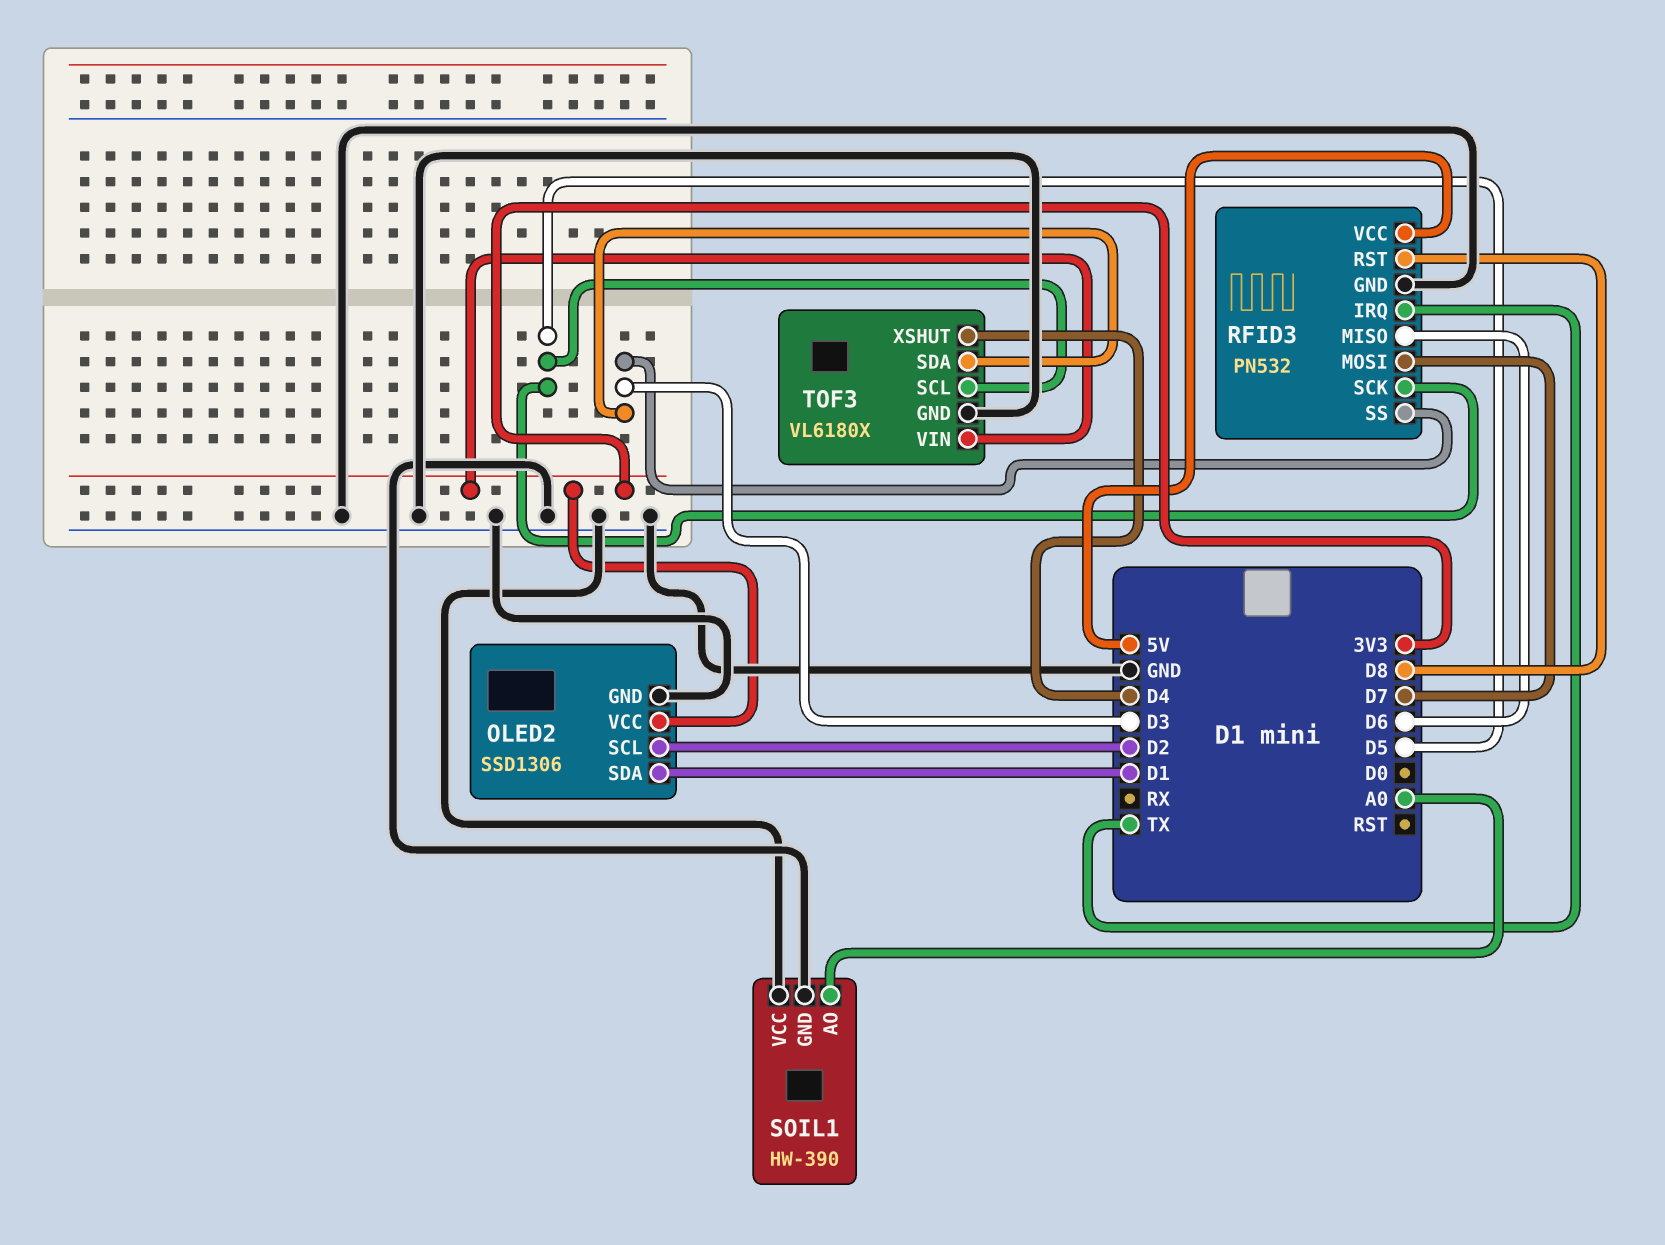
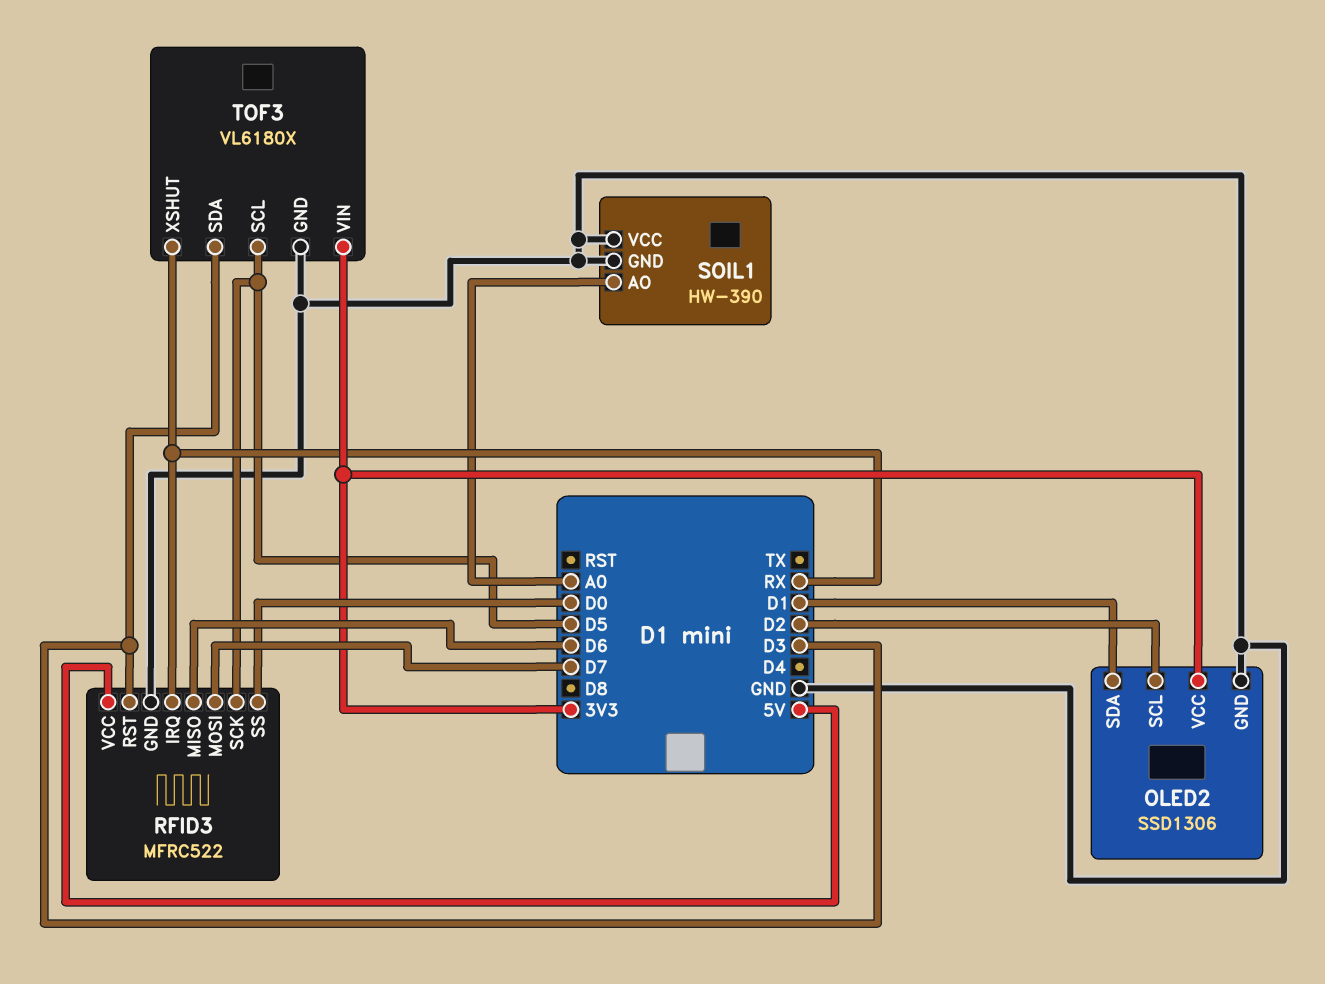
RFID3: PN532 -> MFRC522
RFID3 pin IRQ: TX -> RX
RFID3 pin RST: D8 -> D3
RFID3 pin SS: D3 -> D0
TOF3 pin XSHUT: D4 -> RX

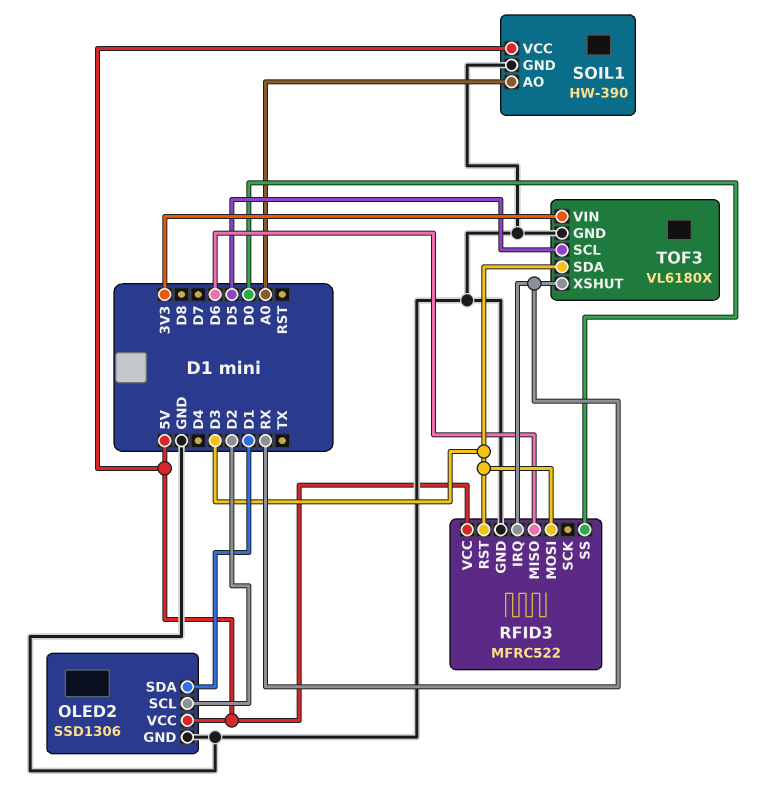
OLED2 pin VCC: 3V3 -> 5V
RFID3 pin MOSI: D7 -> D3
RFID3 pin SCK: D5 -> none
SOIL1 pin VCC: GND -> 5V

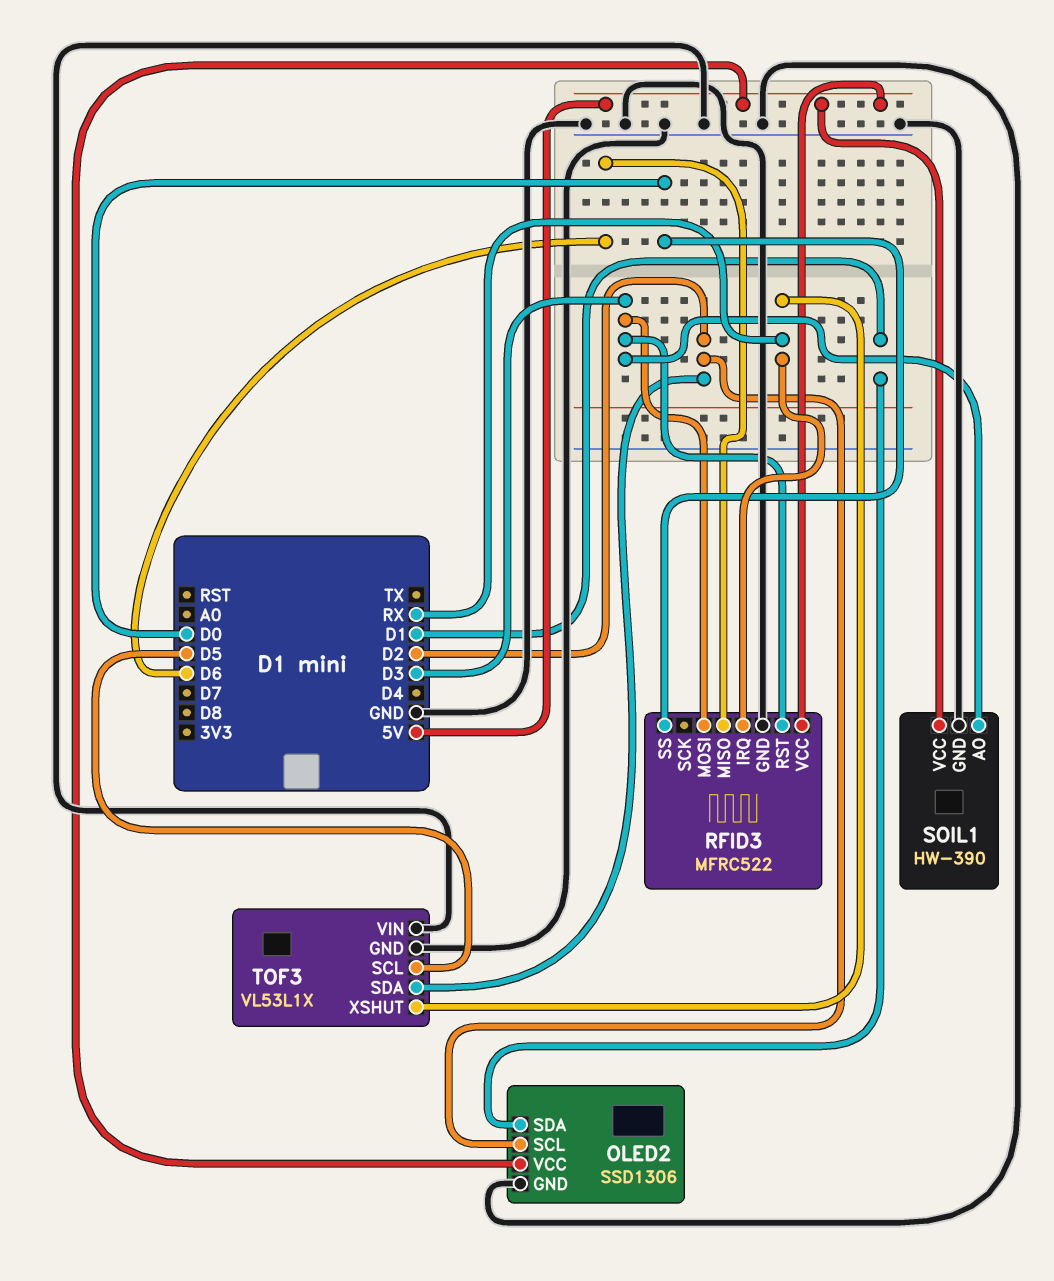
SOIL1 pin AO: A0 -> D3
TOF3: VL6180X -> VL53L1X
TOF3 pin SDA: D3 -> D2
TOF3 pin VIN: 3V3 -> GND

